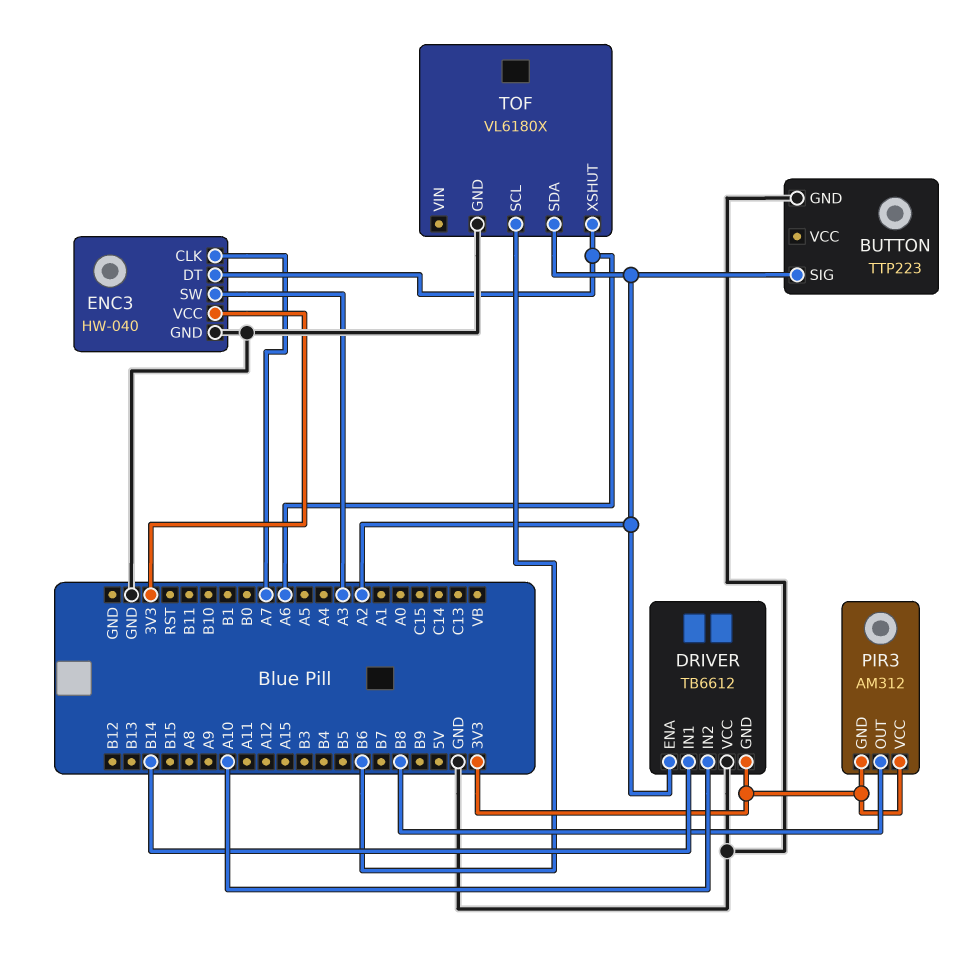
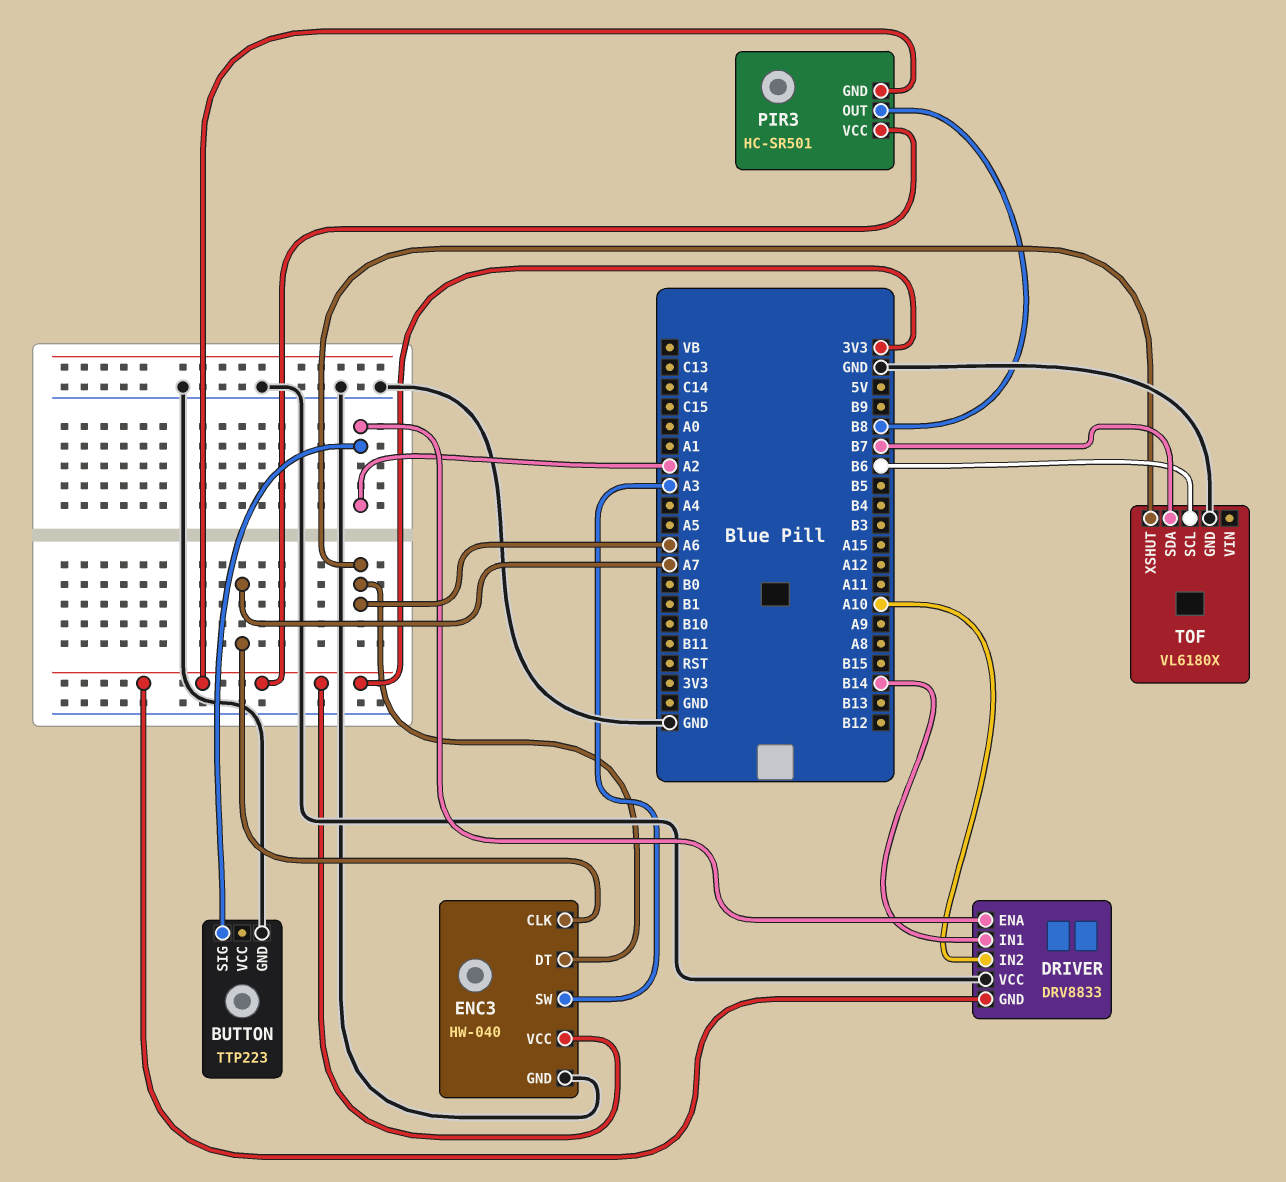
DRIVER: TB6612 -> DRV8833
PIR3: AM312 -> HC-SR501
TOF pin SDA: A2 -> B7

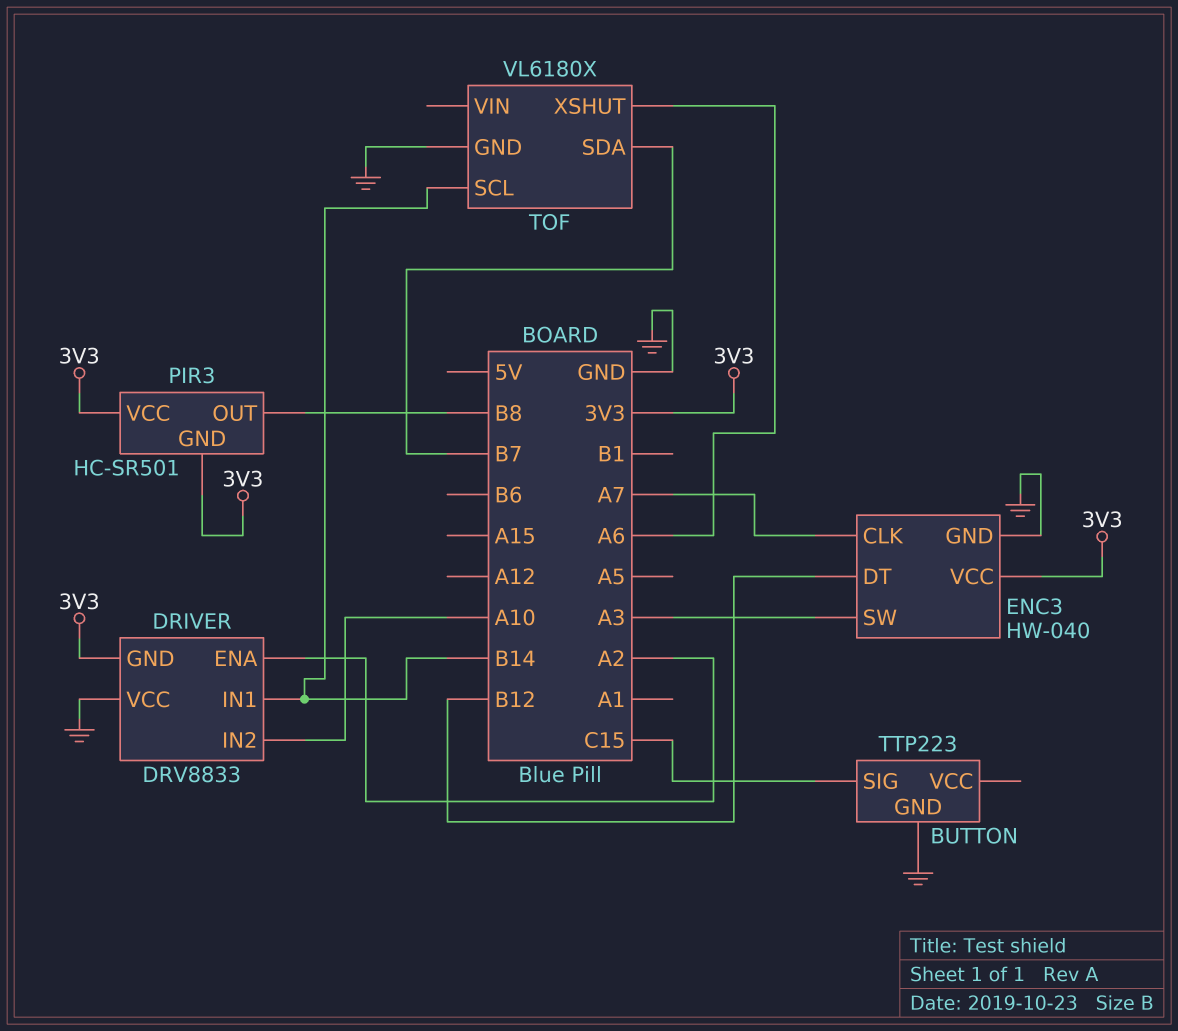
BUTTON pin SIG: A2 -> C15
ENC3 pin DT: A6 -> B12
TOF pin SCL: B6 -> B14

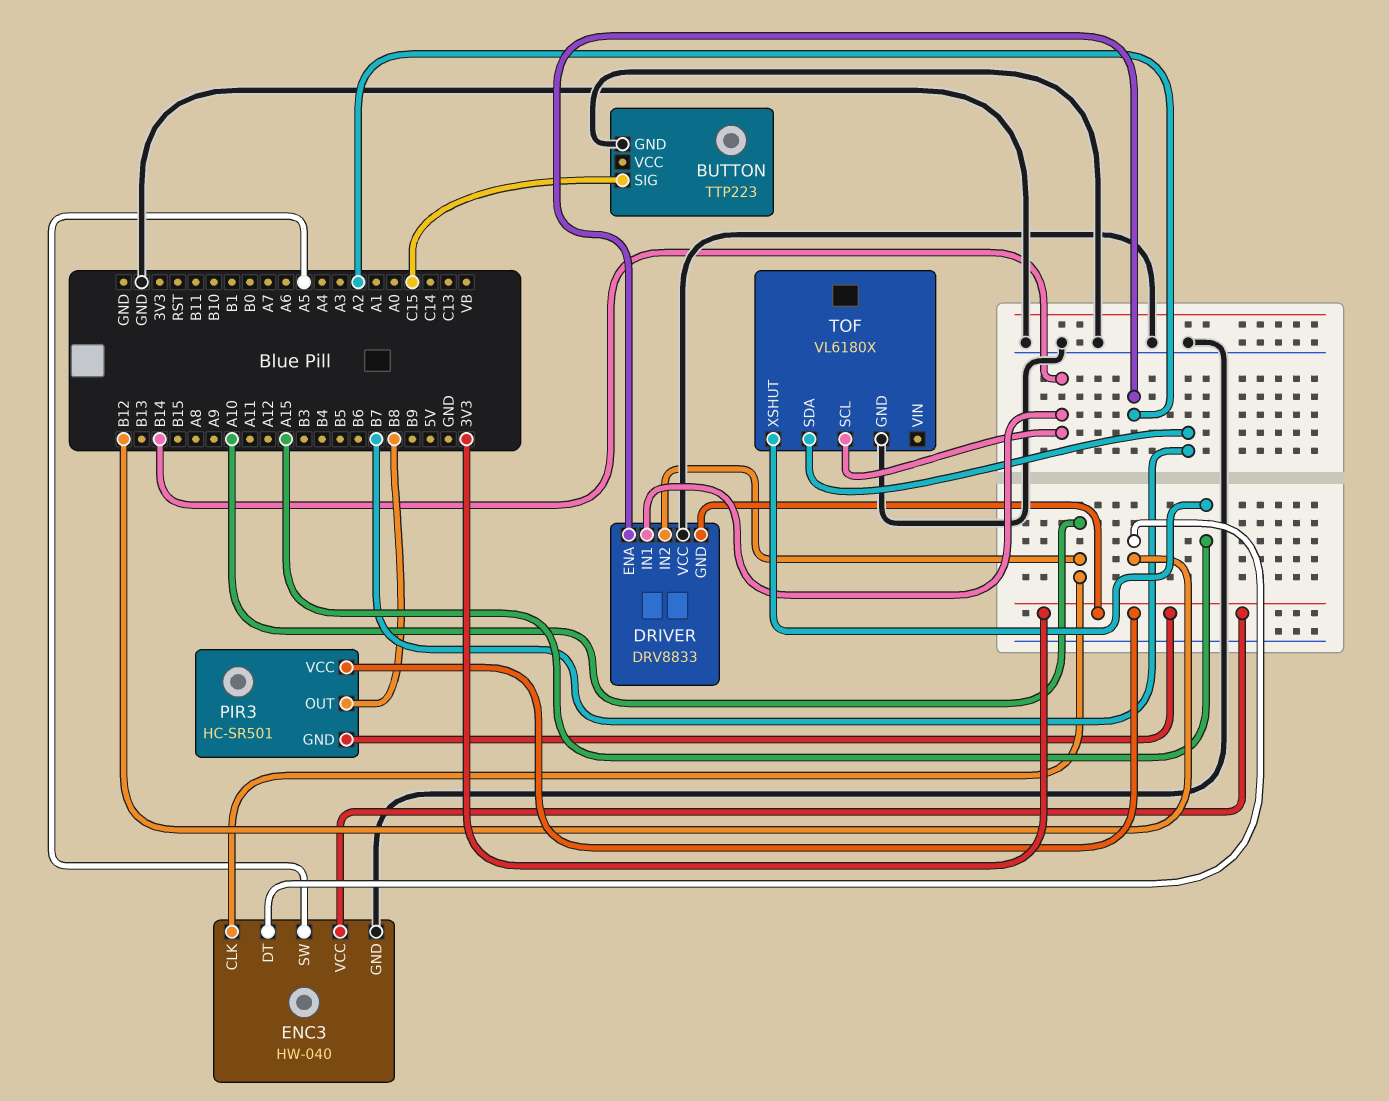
ENC3 pin CLK: A7 -> A10
ENC3 pin SW: A3 -> A5
TOF pin XSHUT: A6 -> A15

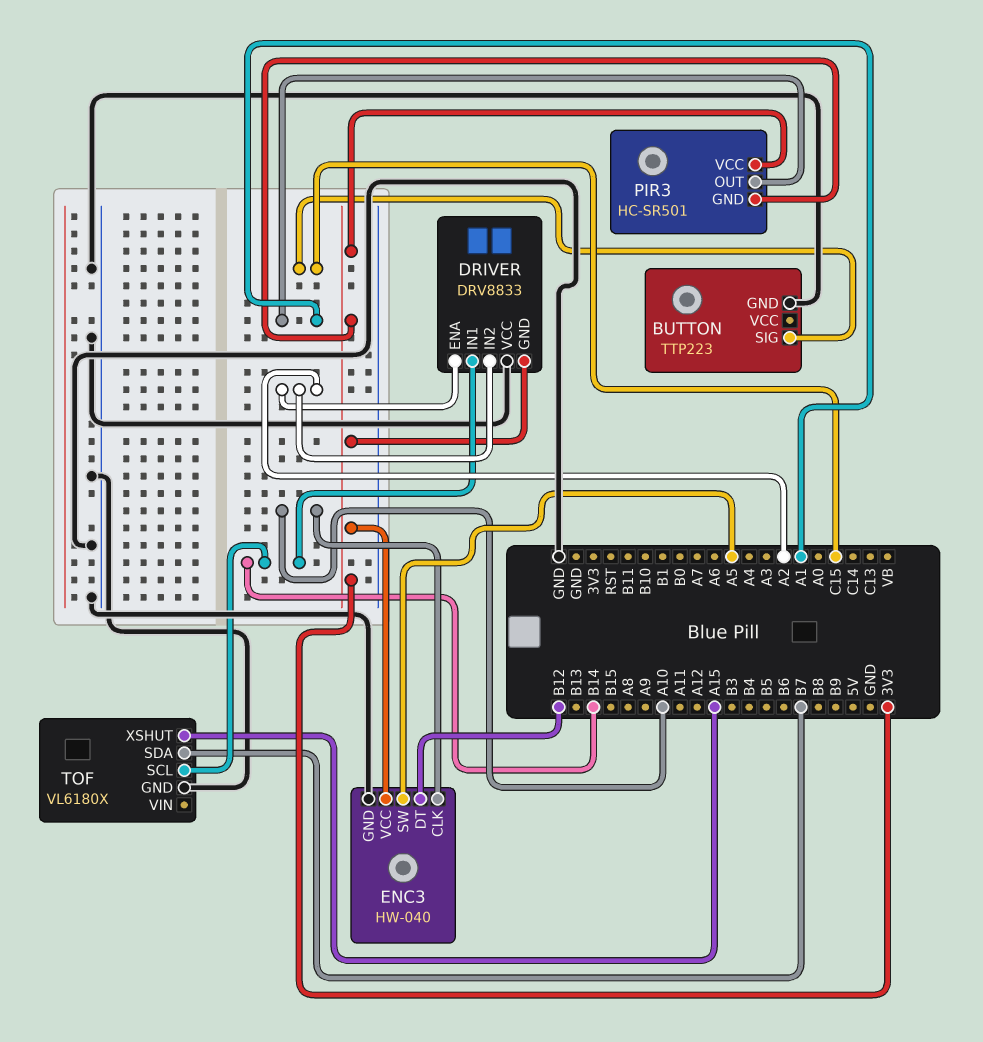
DRIVER pin IN2: A10 -> A2
PIR3 pin OUT: B8 -> A1

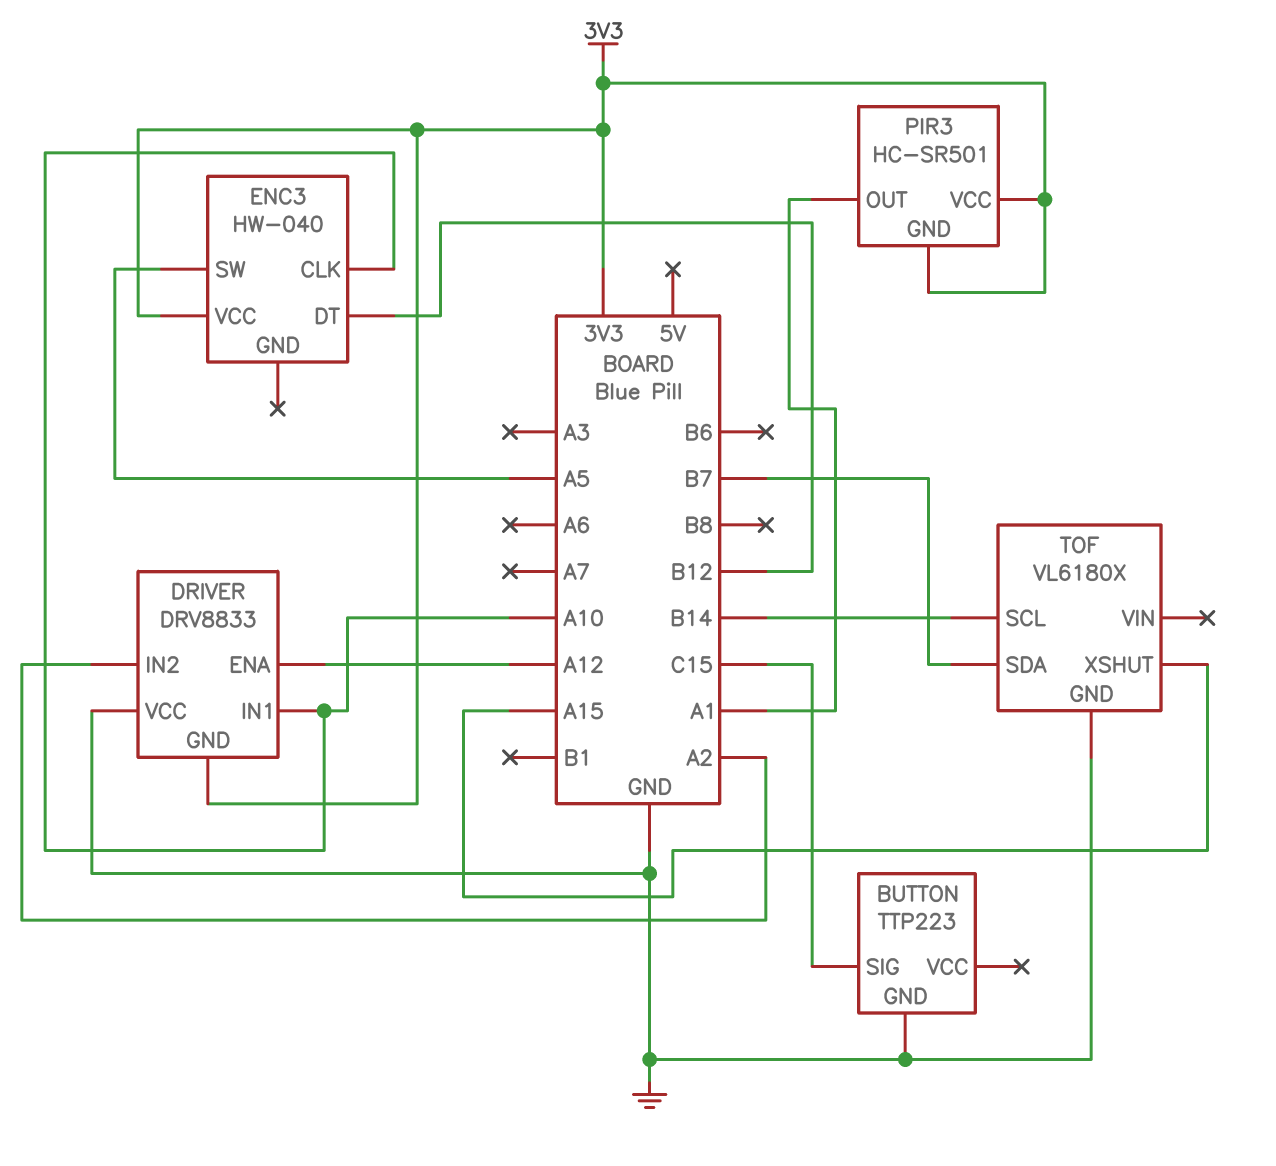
DRIVER pin ENA: A2 -> A12
DRIVER pin IN1: B14 -> A10
ENC3 pin GND: GND -> none

